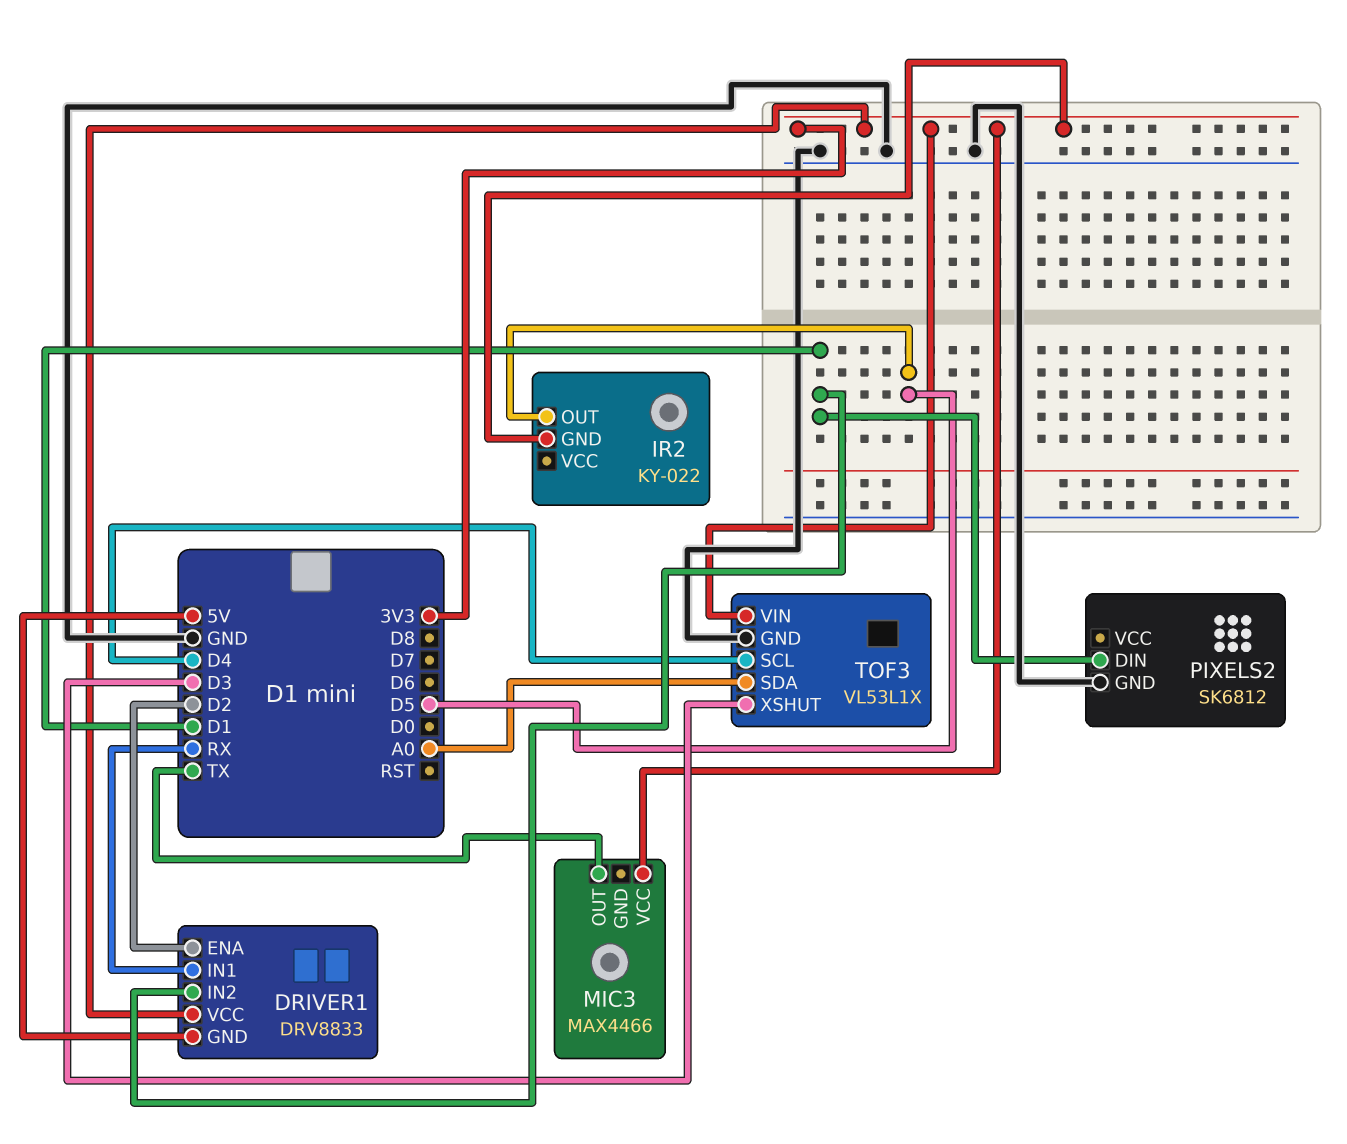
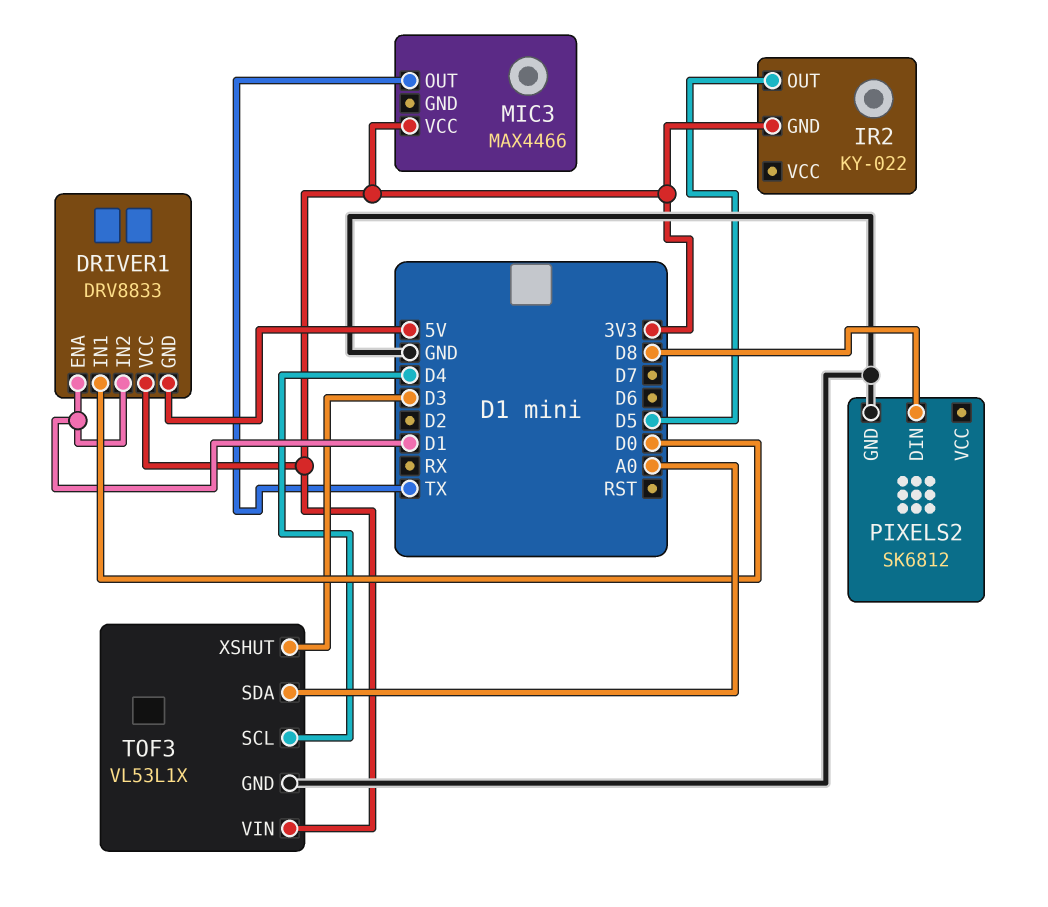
DRIVER1 pin ENA: D2 -> D1
DRIVER1 pin IN1: RX -> D0
PIXELS2 pin DIN: D1 -> D8

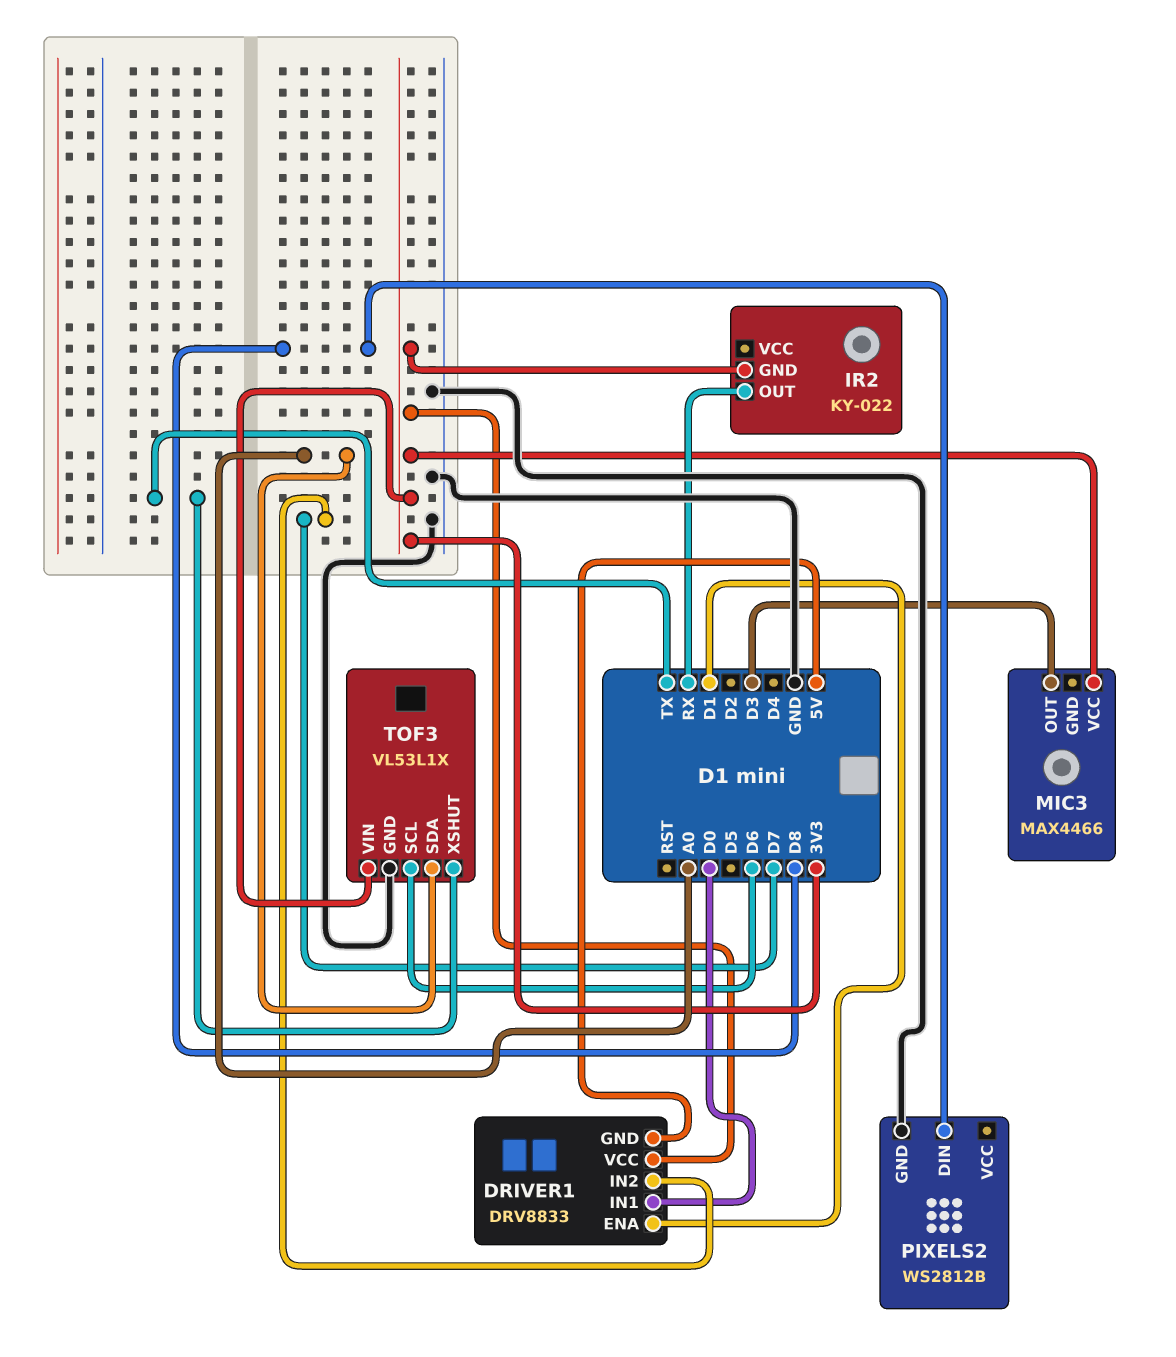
DRIVER1 pin IN2: D1 -> D7
IR2 pin OUT: D5 -> RX
MIC3 pin OUT: TX -> D3
PIXELS2: SK6812 -> WS2812B
TOF3 pin SCL: D4 -> D6
TOF3 pin XSHUT: D3 -> TX

